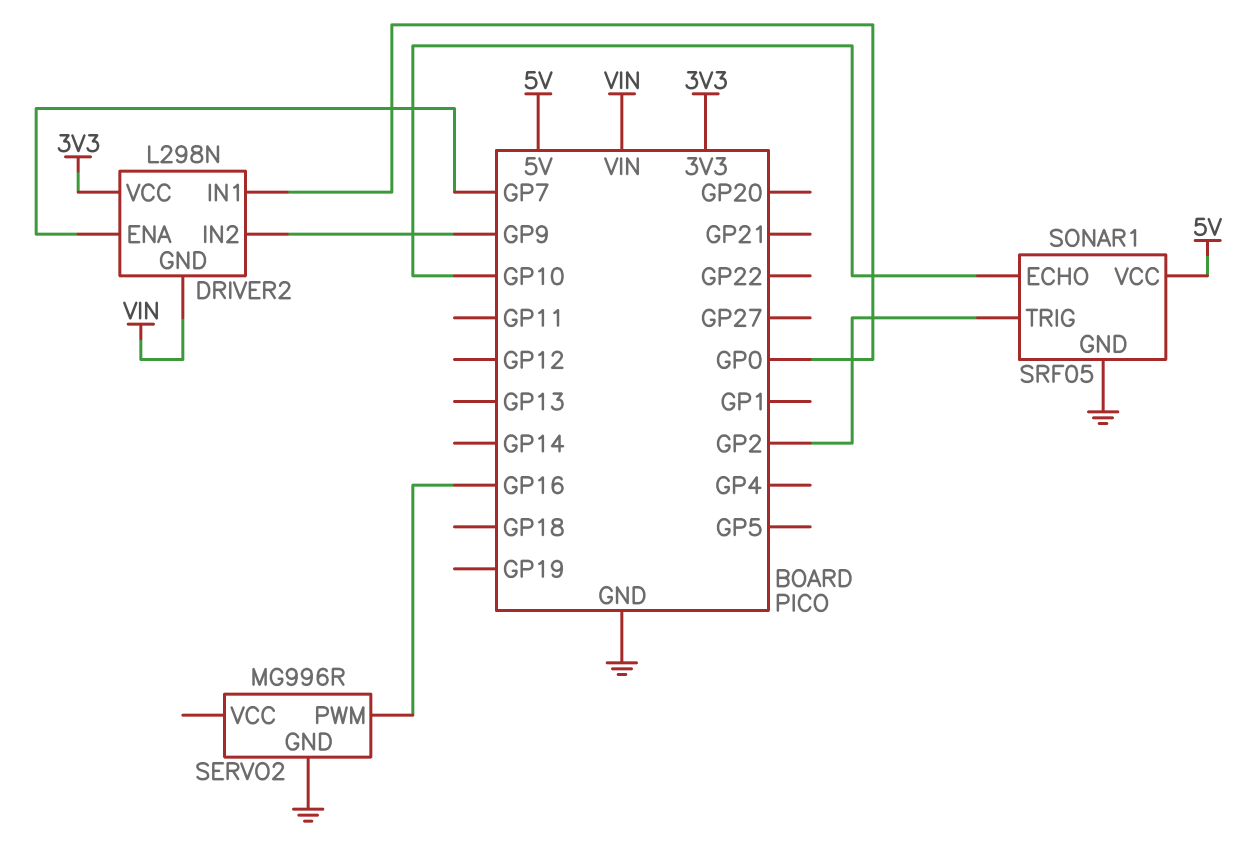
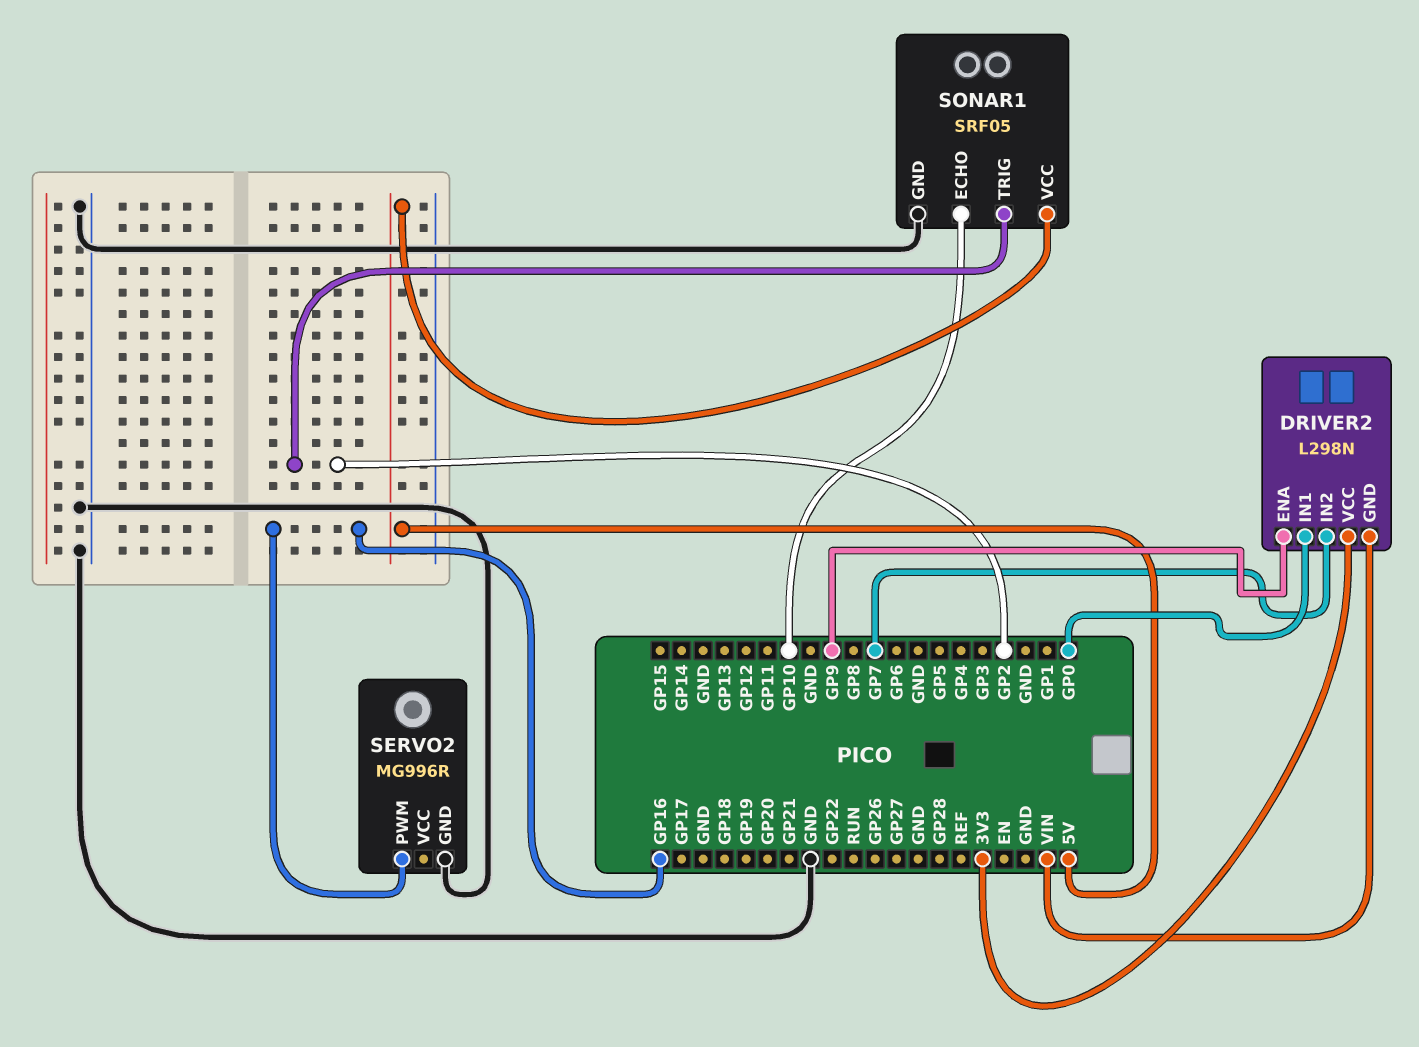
DRIVER2 pin ENA: GP7 -> GP9
DRIVER2 pin IN2: GP9 -> GP7

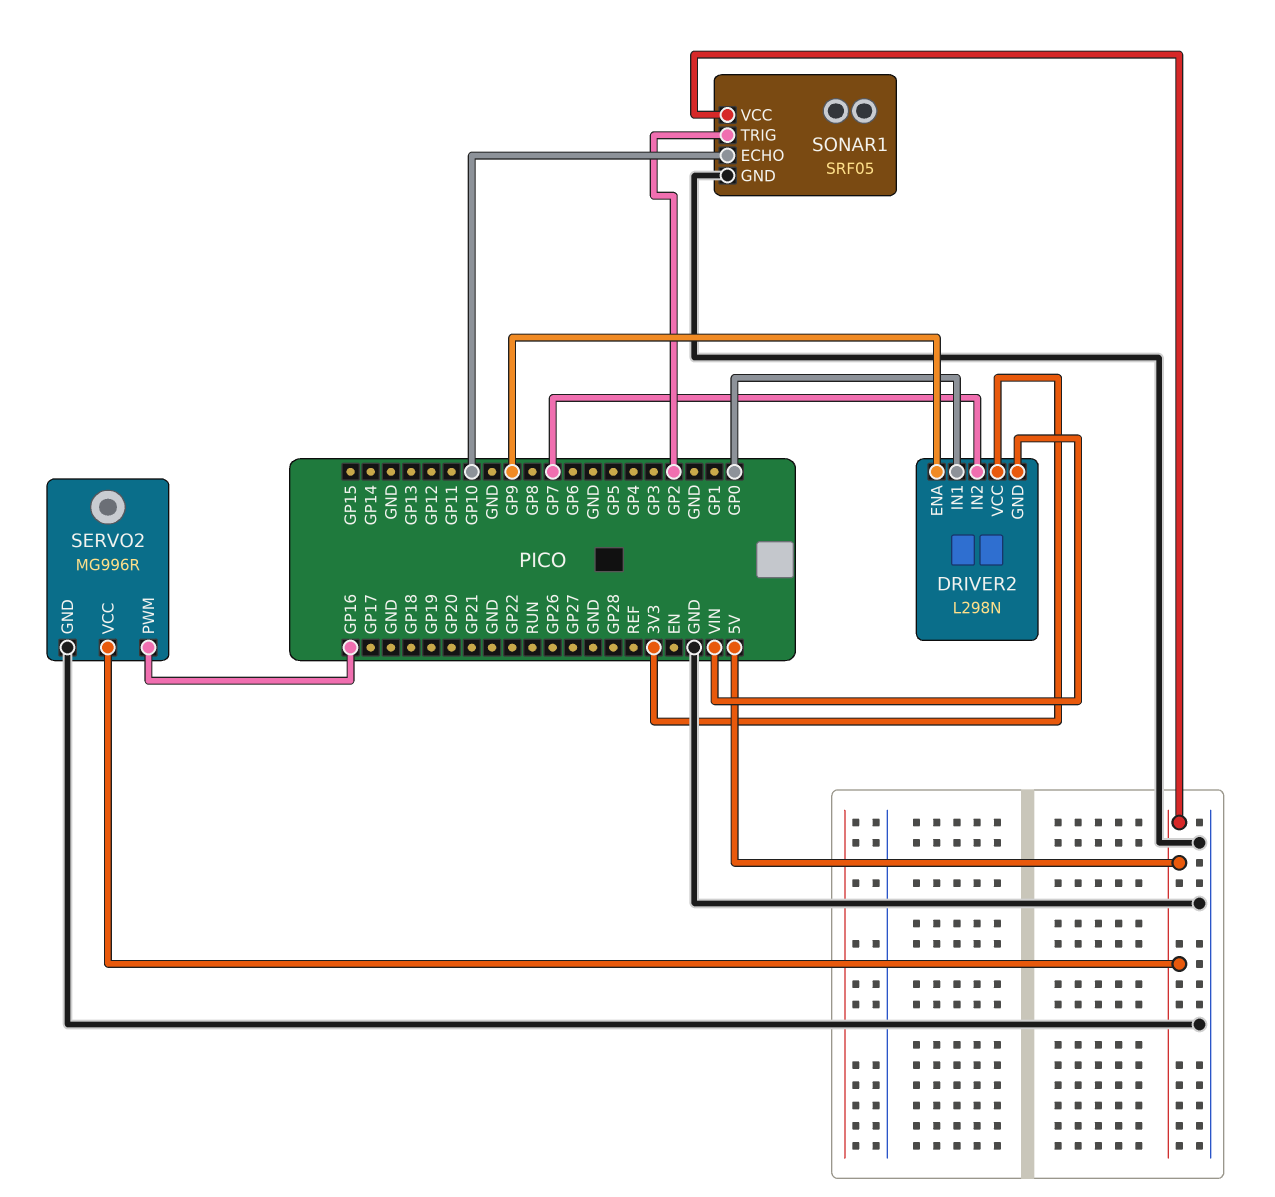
SERVO2 pin VCC: none -> 5V

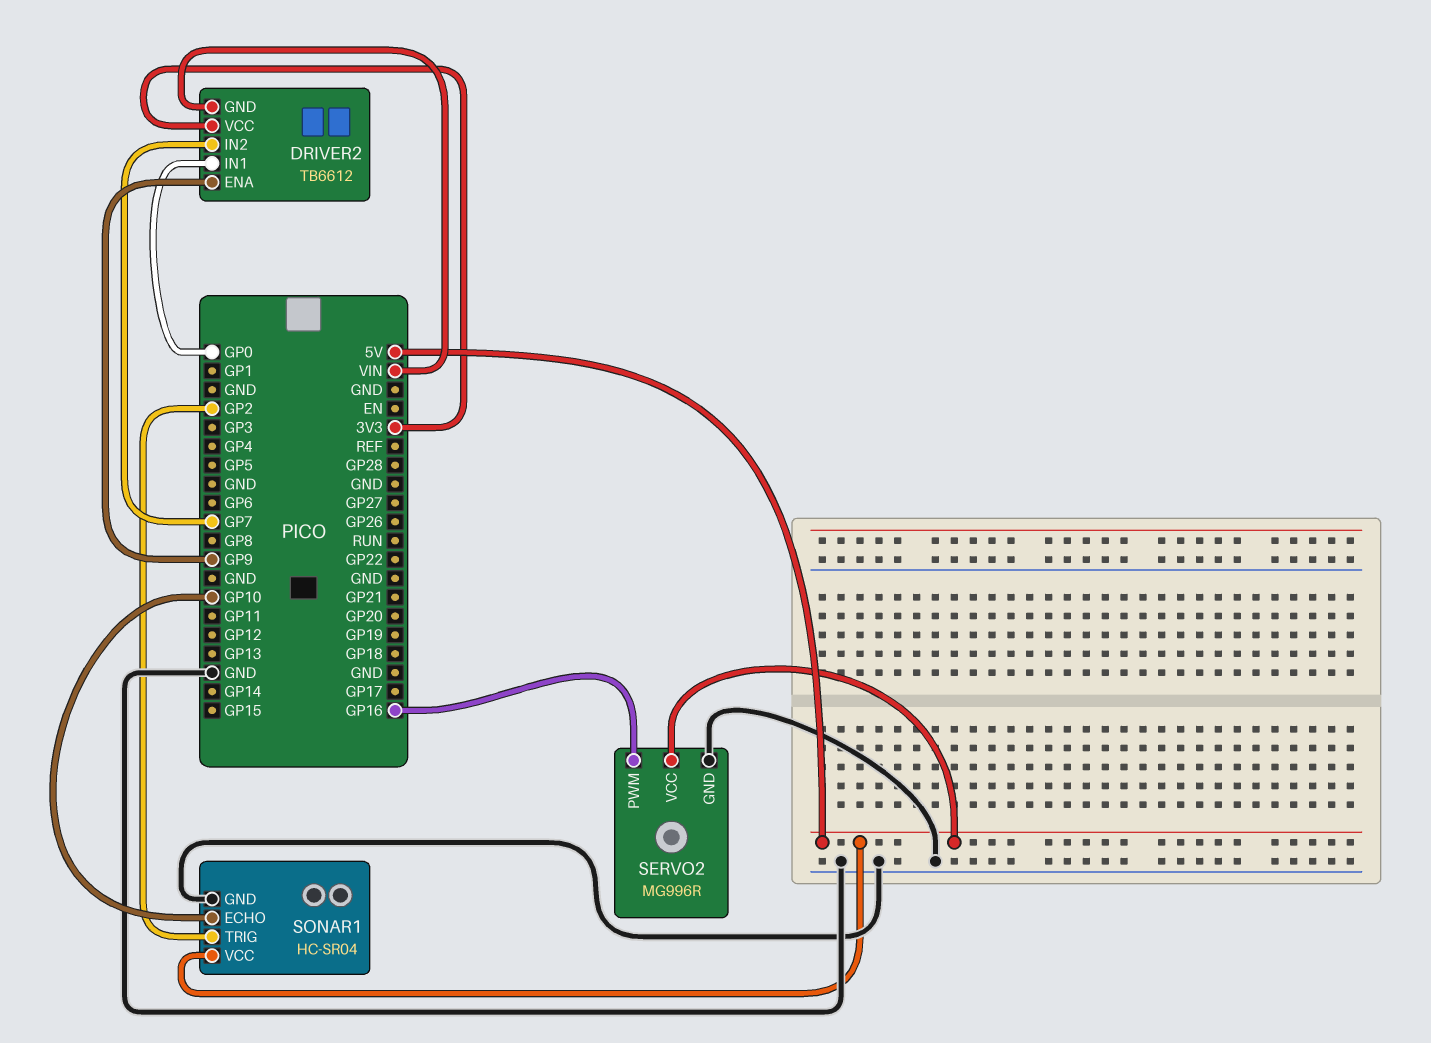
DRIVER2: L298N -> TB6612
SONAR1: SRF05 -> HC-SR04

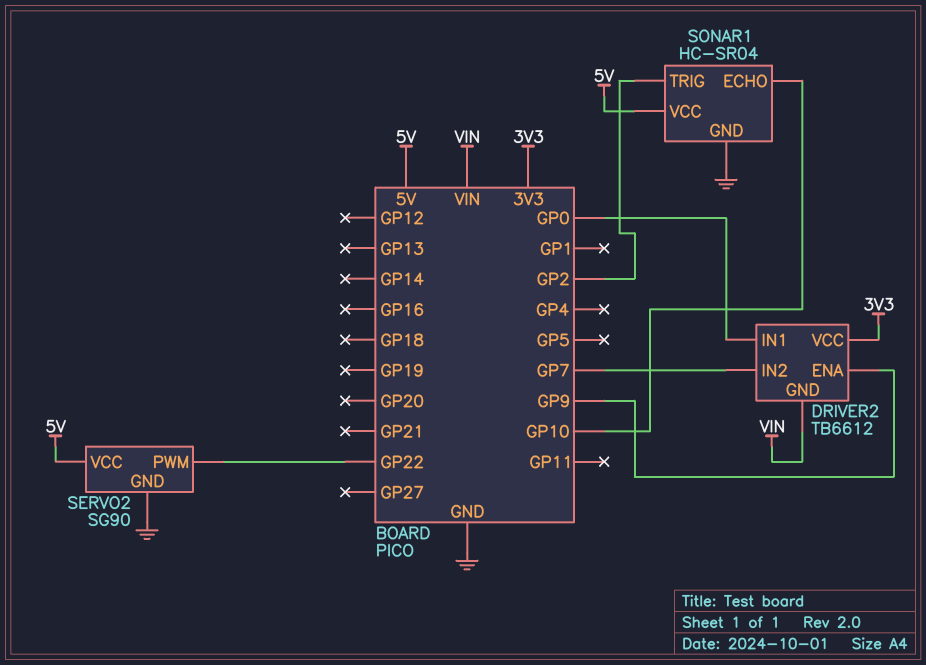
SERVO2: MG996R -> SG90
SERVO2 pin PWM: GP16 -> GP22

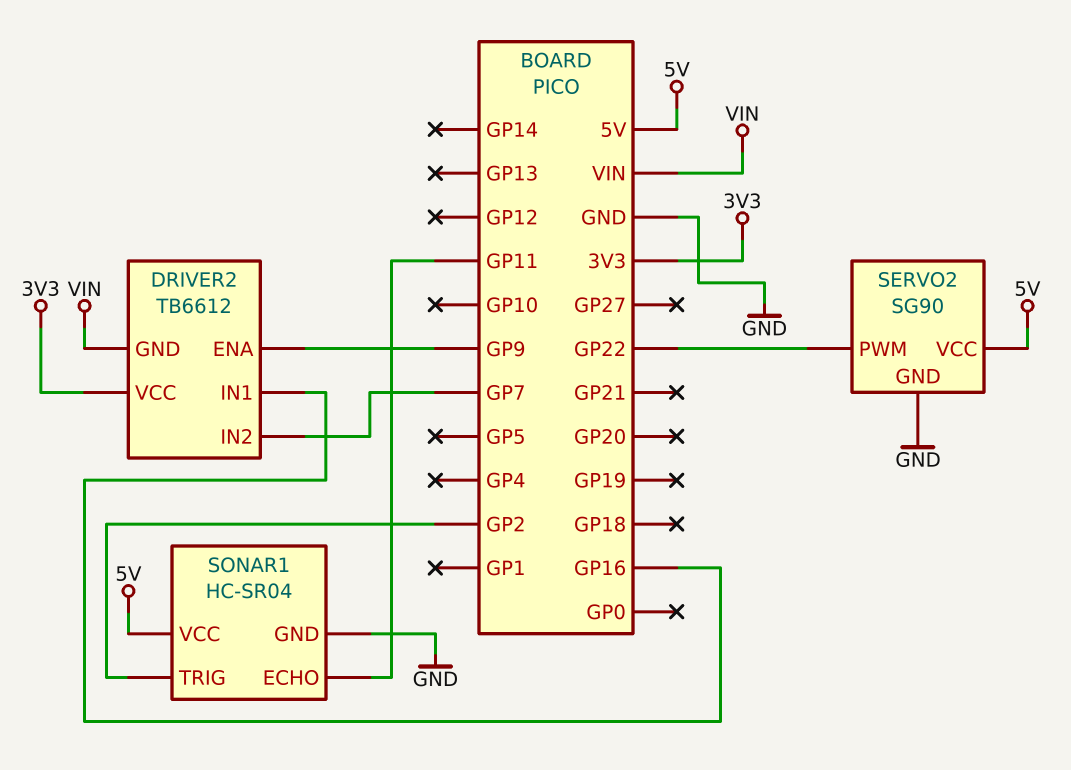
DRIVER2 pin IN1: GP0 -> GP16
SONAR1 pin ECHO: GP10 -> GP11

